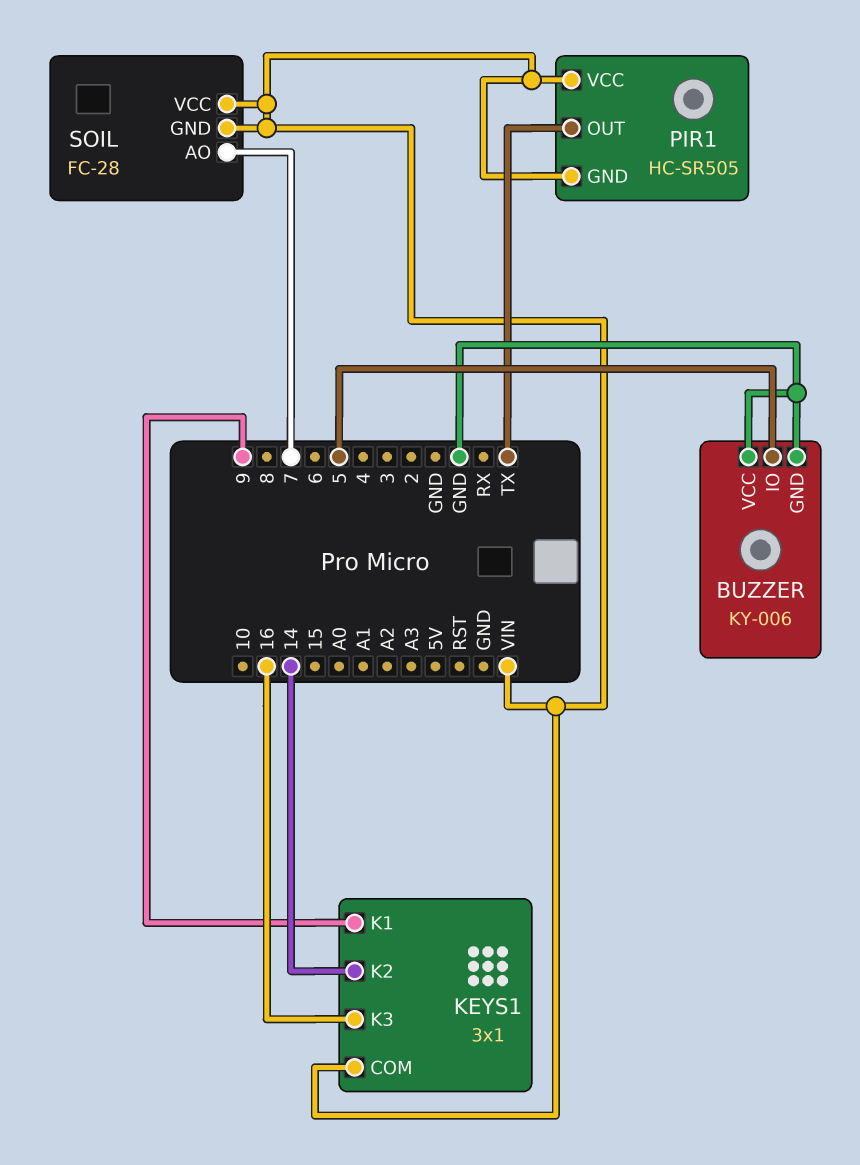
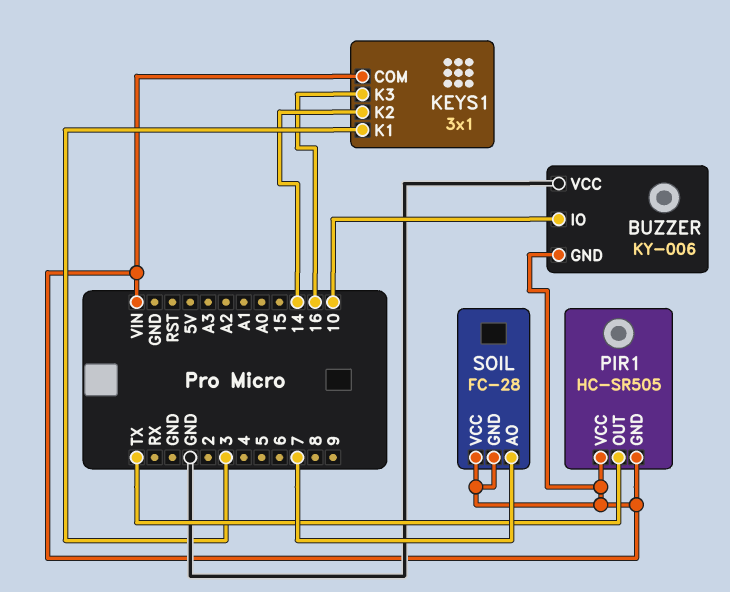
BUZZER pin GND: GND -> VIN
BUZZER pin IO: 5 -> 10
KEYS1 pin K1: 9 -> 3

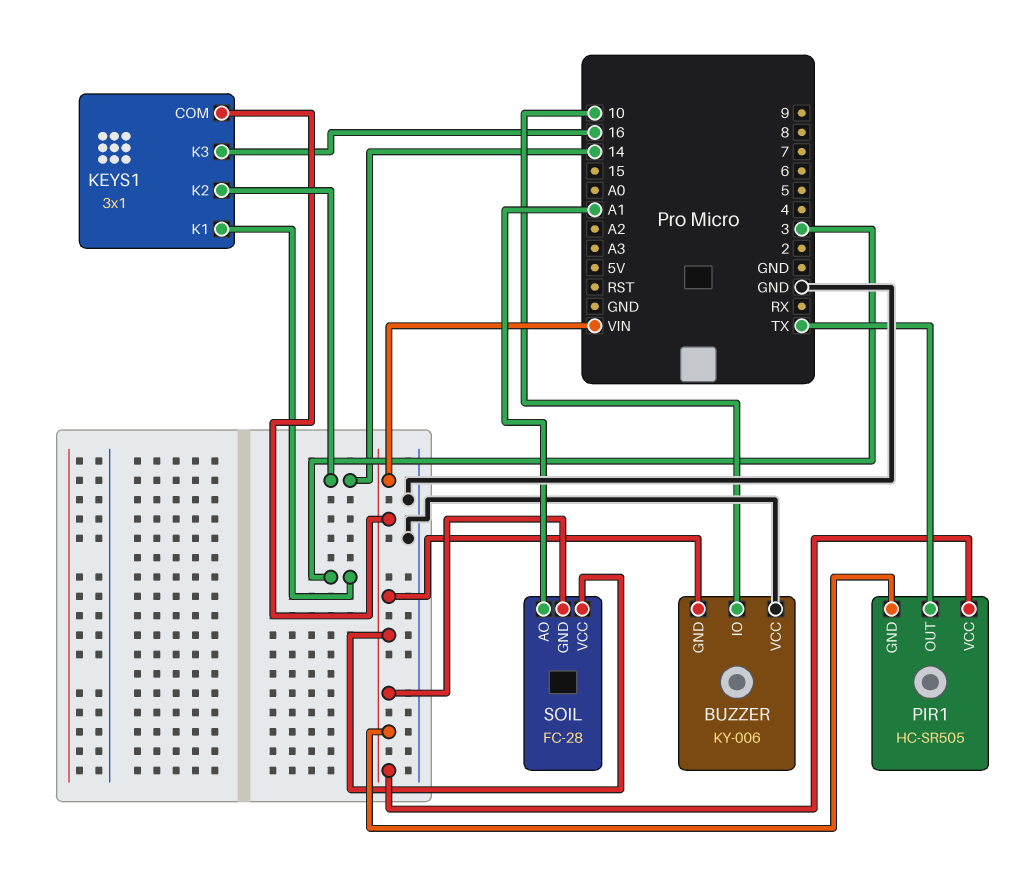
SOIL pin AO: 7 -> A1

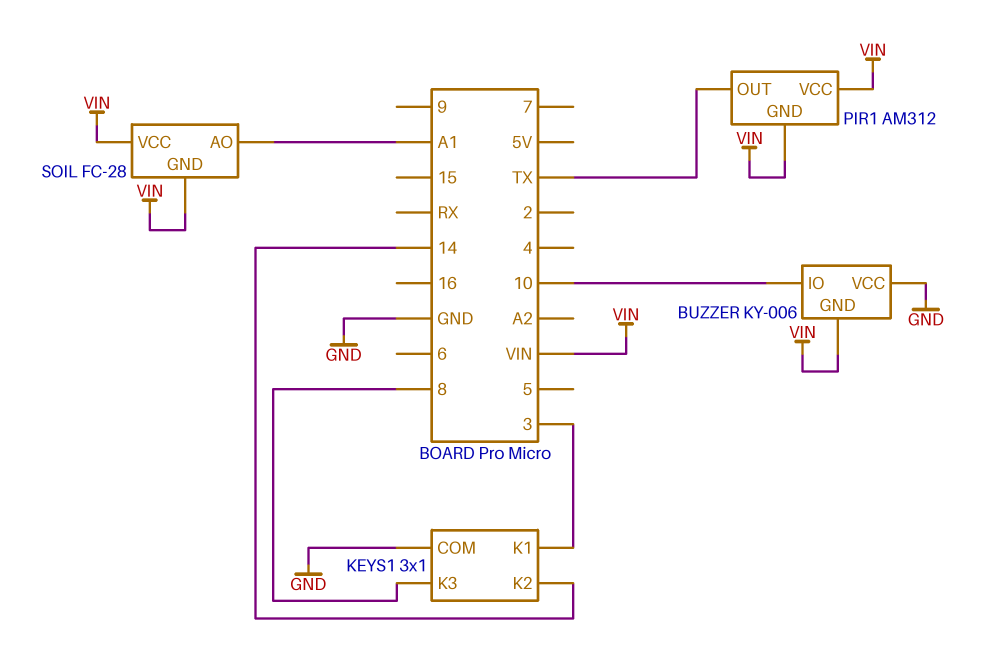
KEYS1 pin COM: VIN -> GND
KEYS1 pin K3: 16 -> 8
PIR1: HC-SR505 -> AM312

